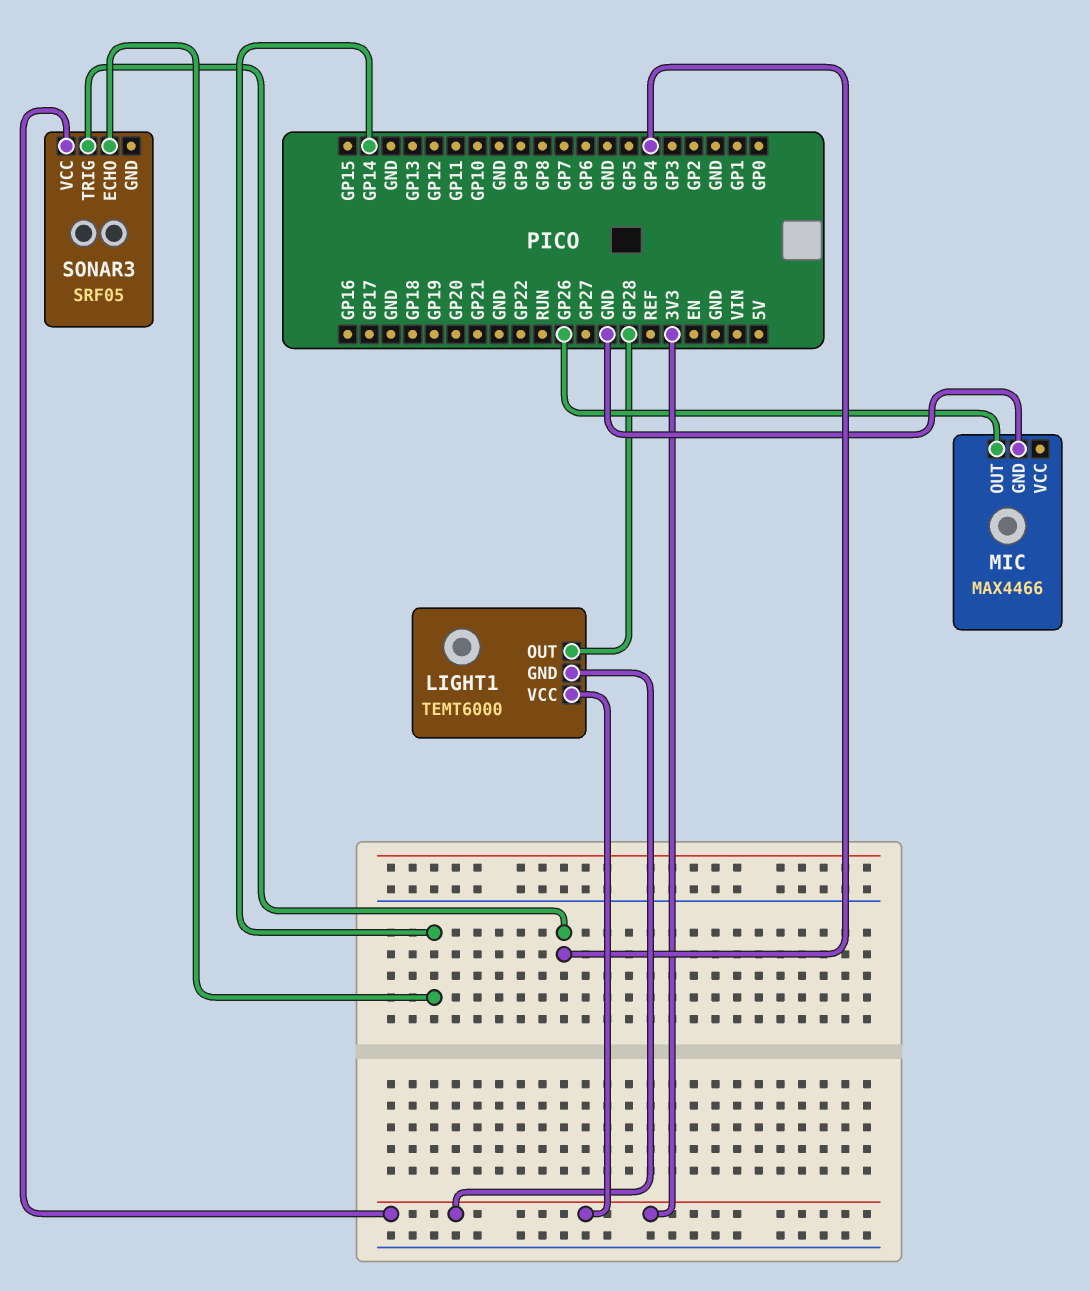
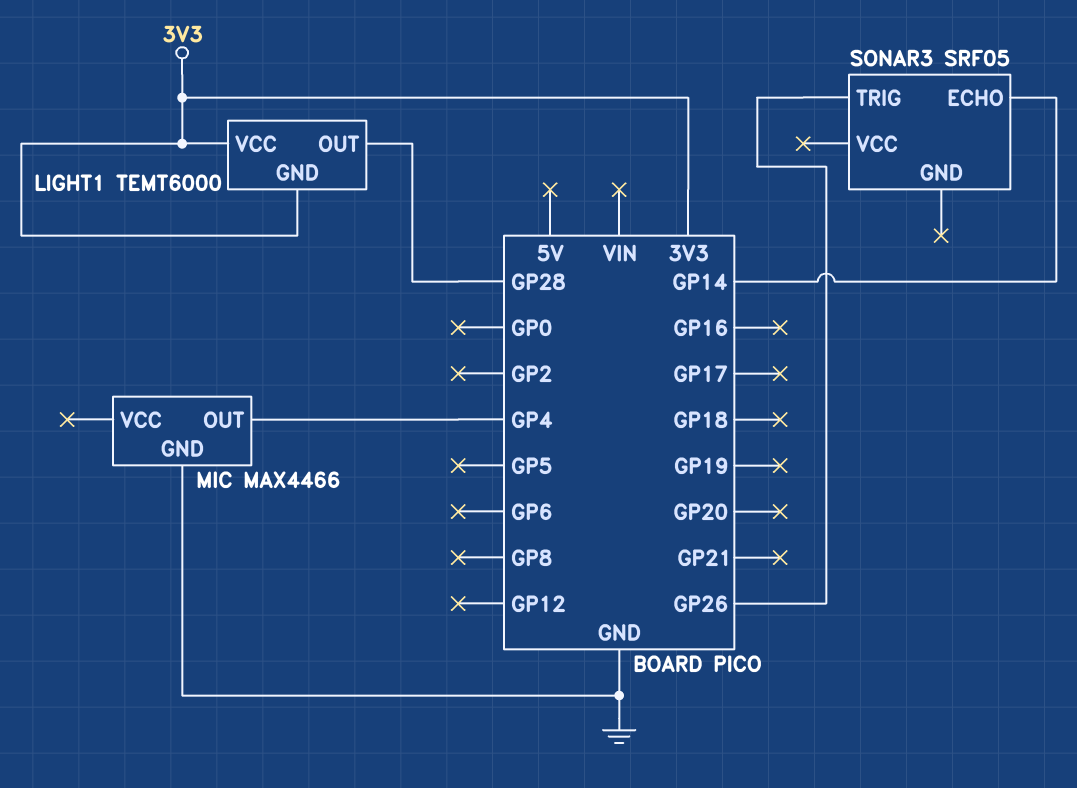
MIC pin OUT: GP26 -> GP4
SONAR3 pin TRIG: GP4 -> GP26
SONAR3 pin VCC: 3V3 -> none

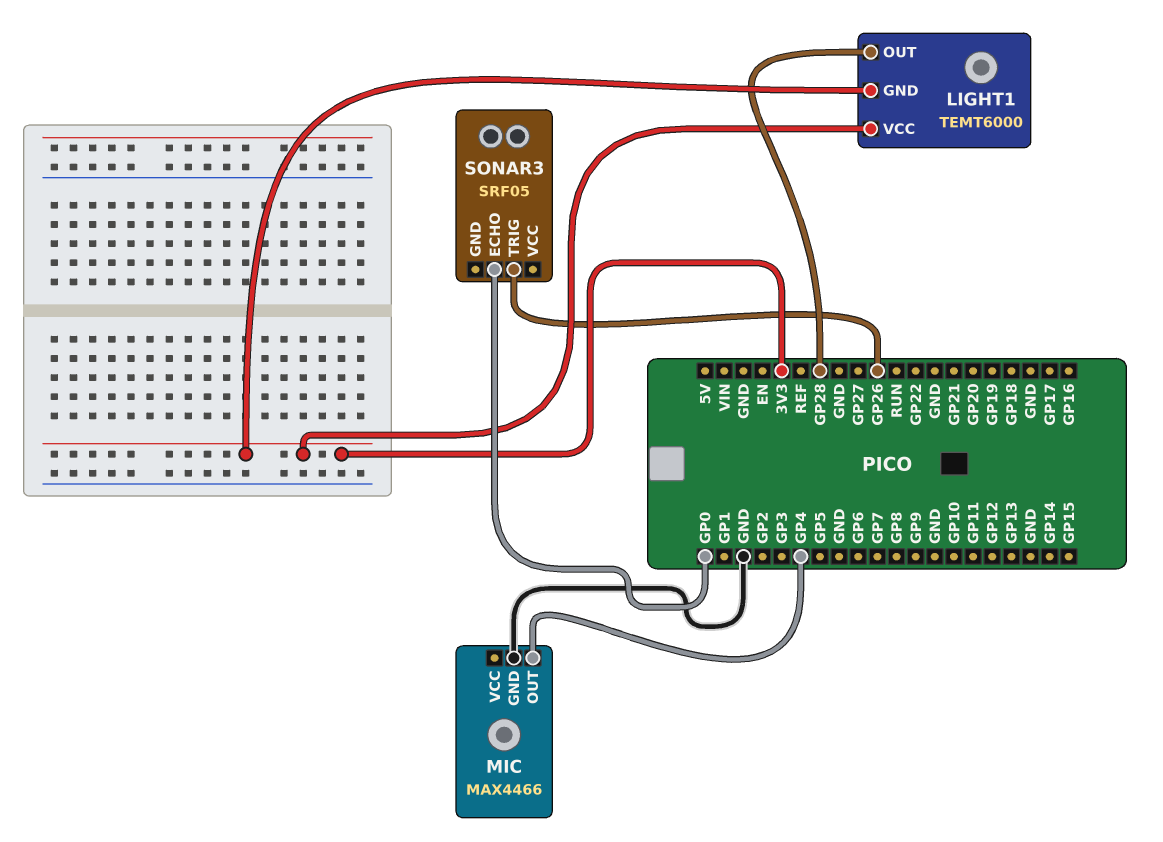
SONAR3 pin ECHO: GP14 -> GP0

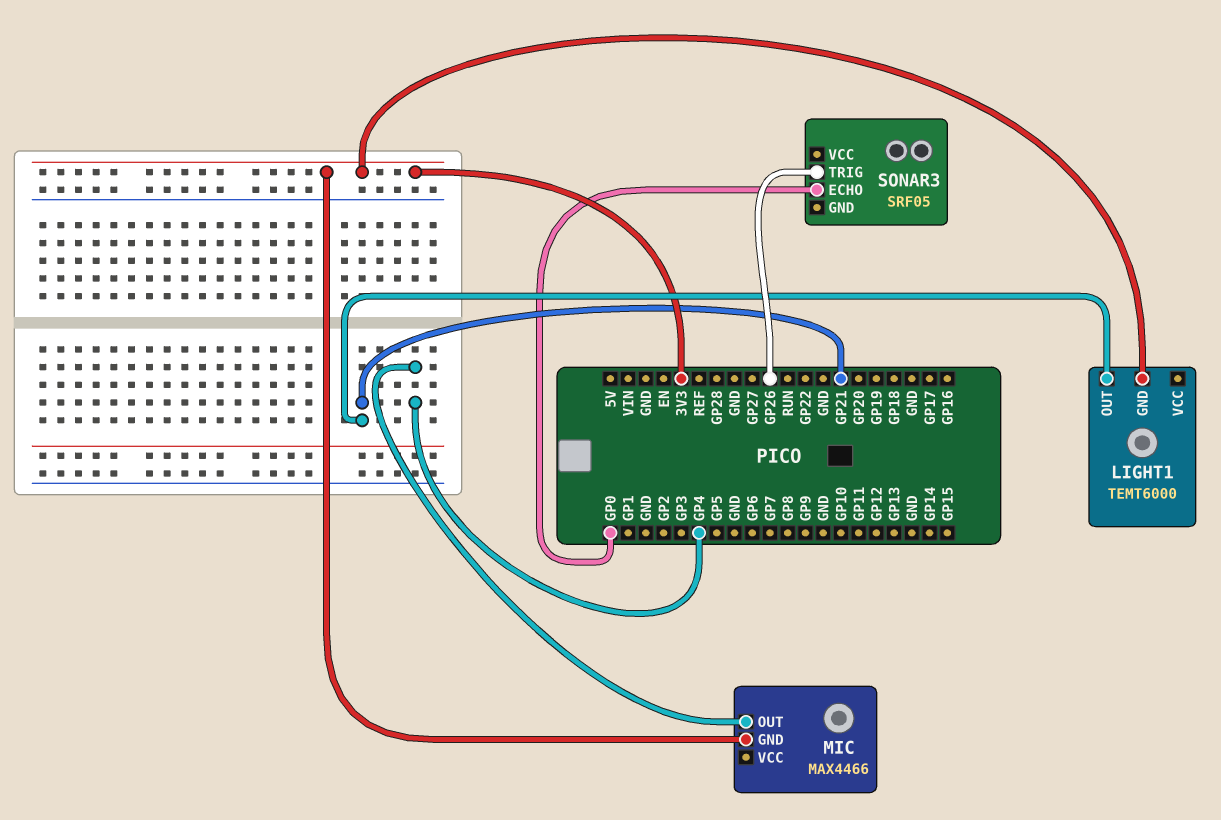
LIGHT1 pin OUT: GP28 -> GP21
LIGHT1 pin VCC: 3V3 -> none
MIC pin GND: GND -> 3V3

